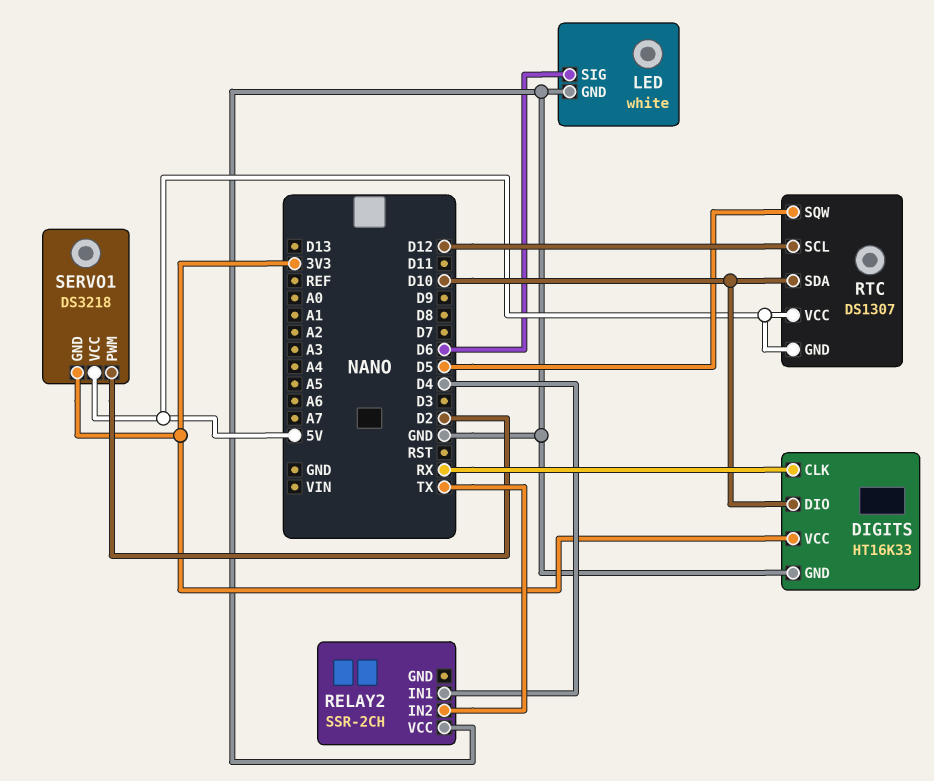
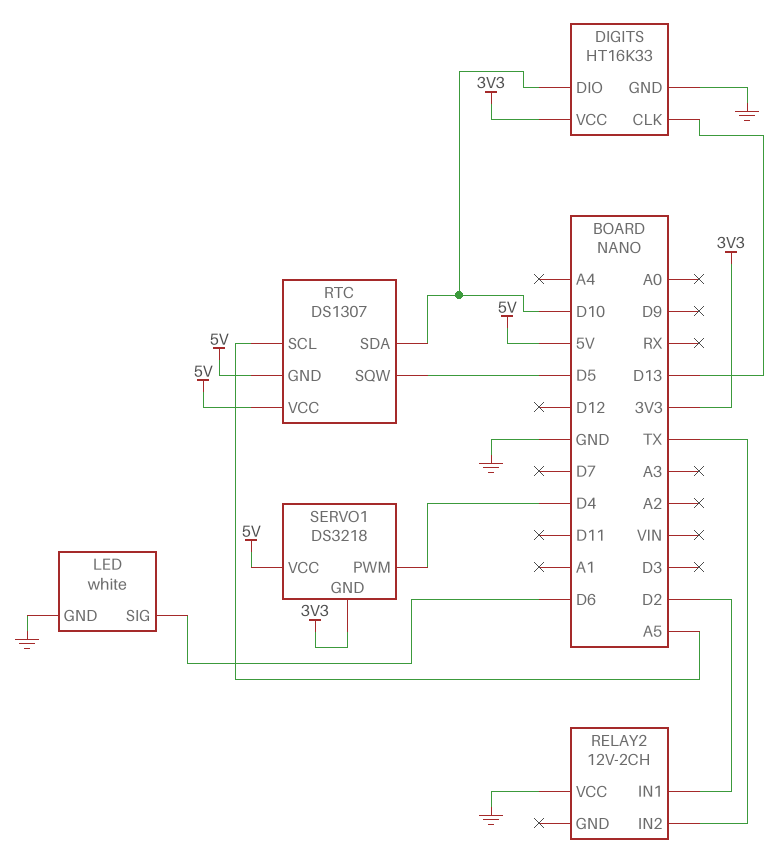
DIGITS pin CLK: RX -> D13
RELAY2: SSR-2CH -> 12V-2CH
RELAY2 pin IN1: D4 -> D2
RTC pin SCL: D12 -> A5
SERVO1 pin PWM: D2 -> D4

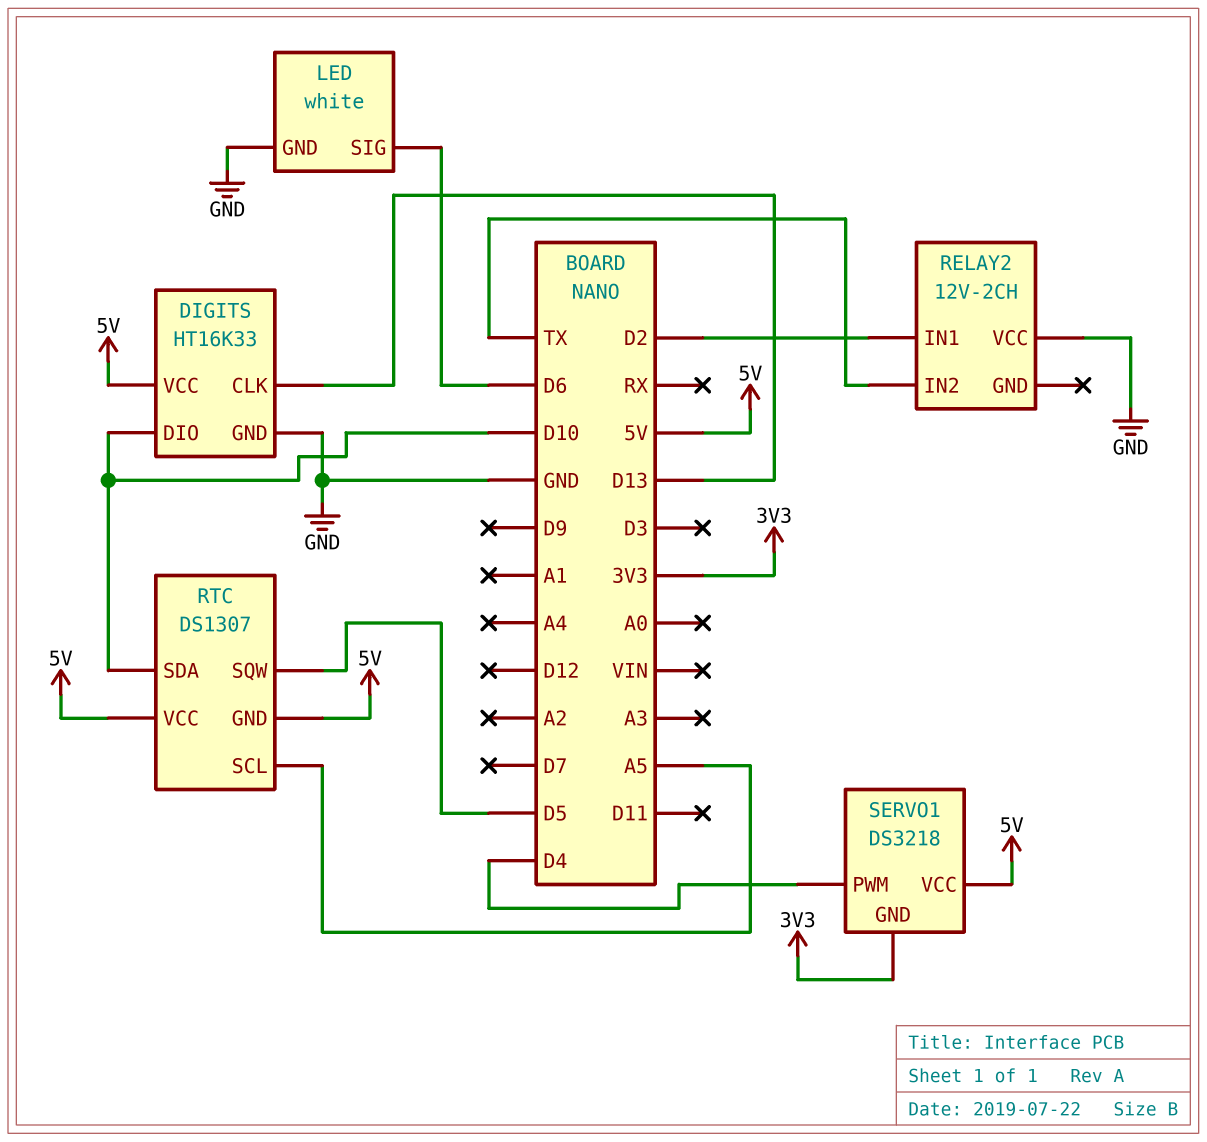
DIGITS pin VCC: 3V3 -> 5V

